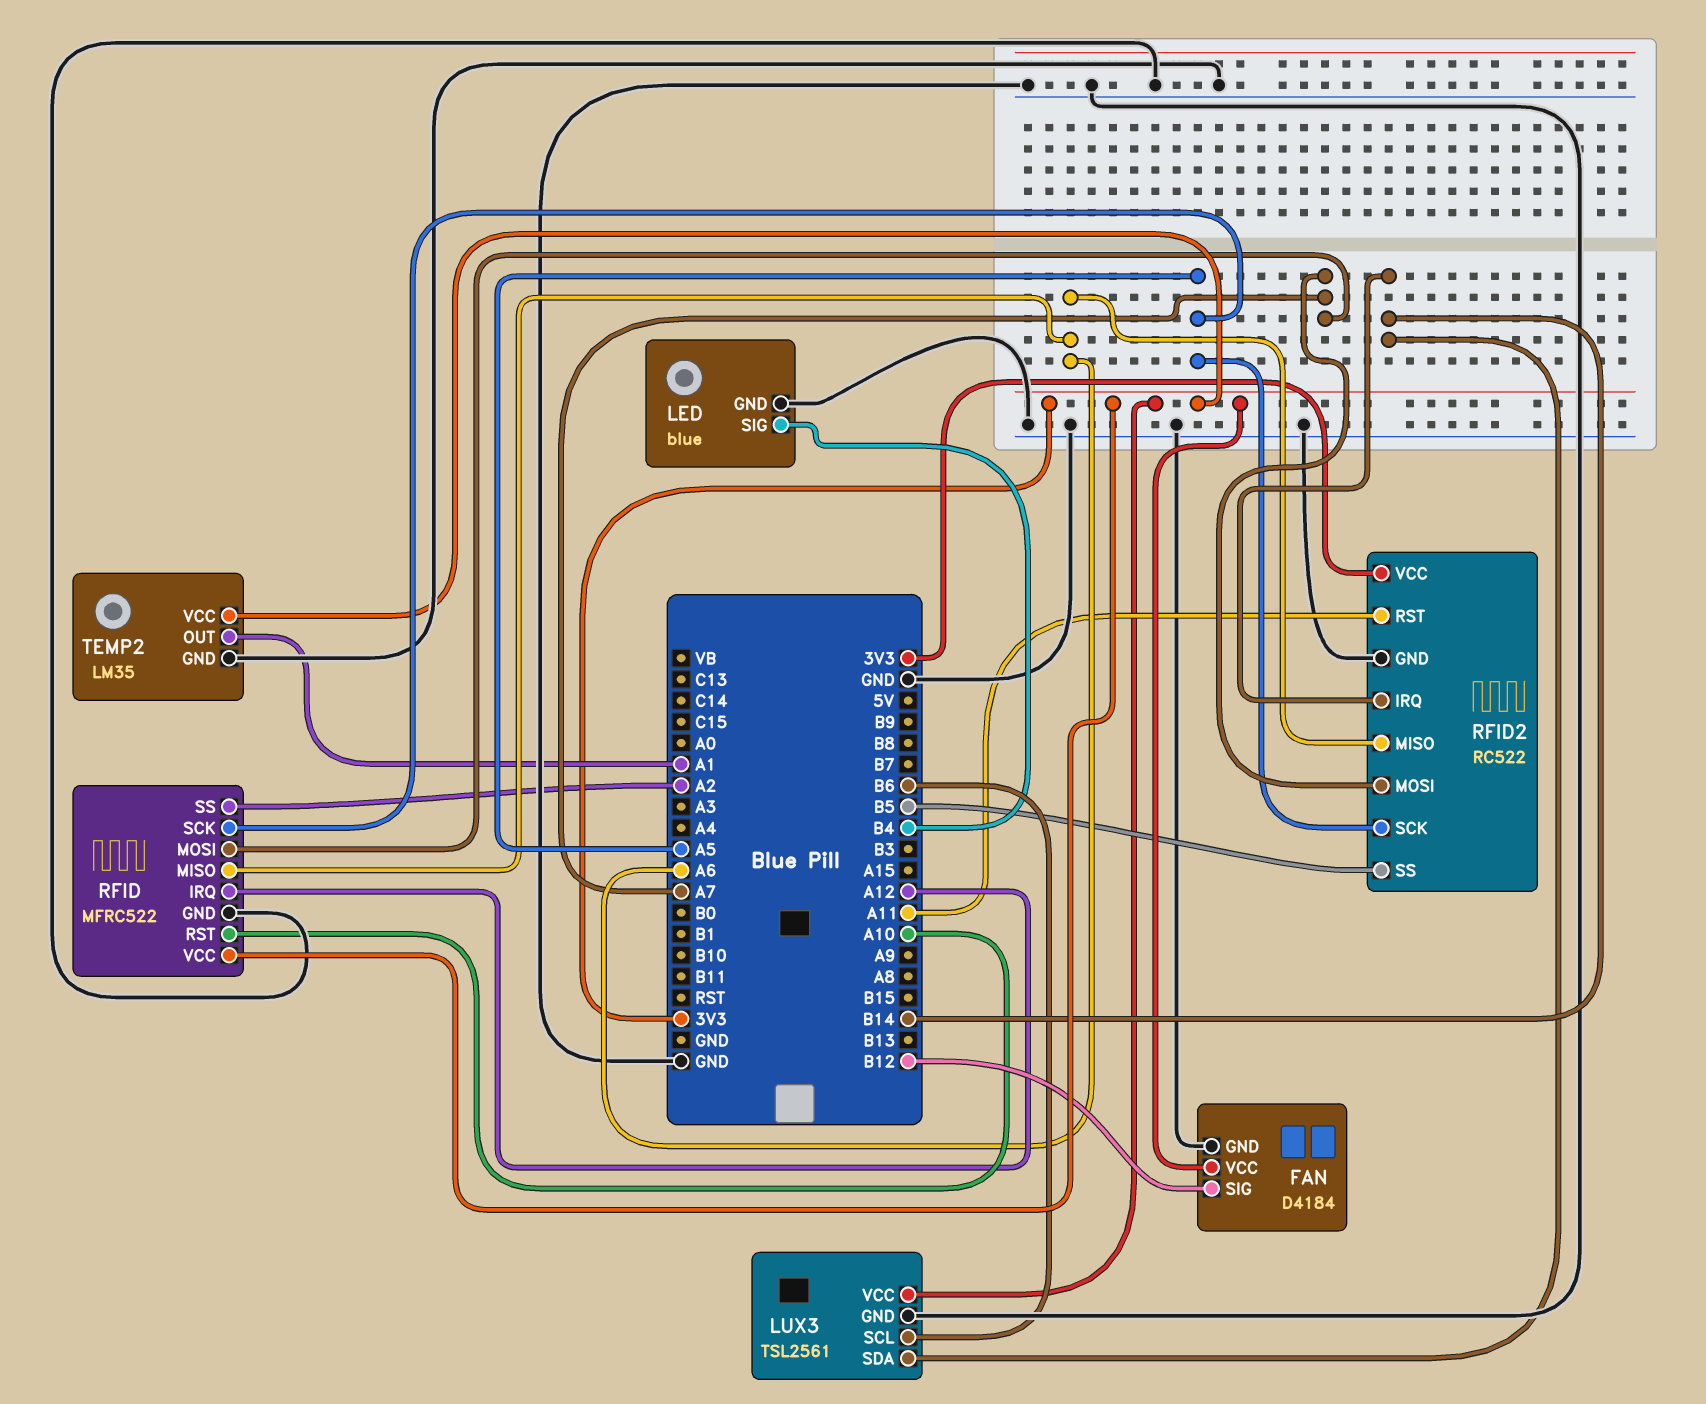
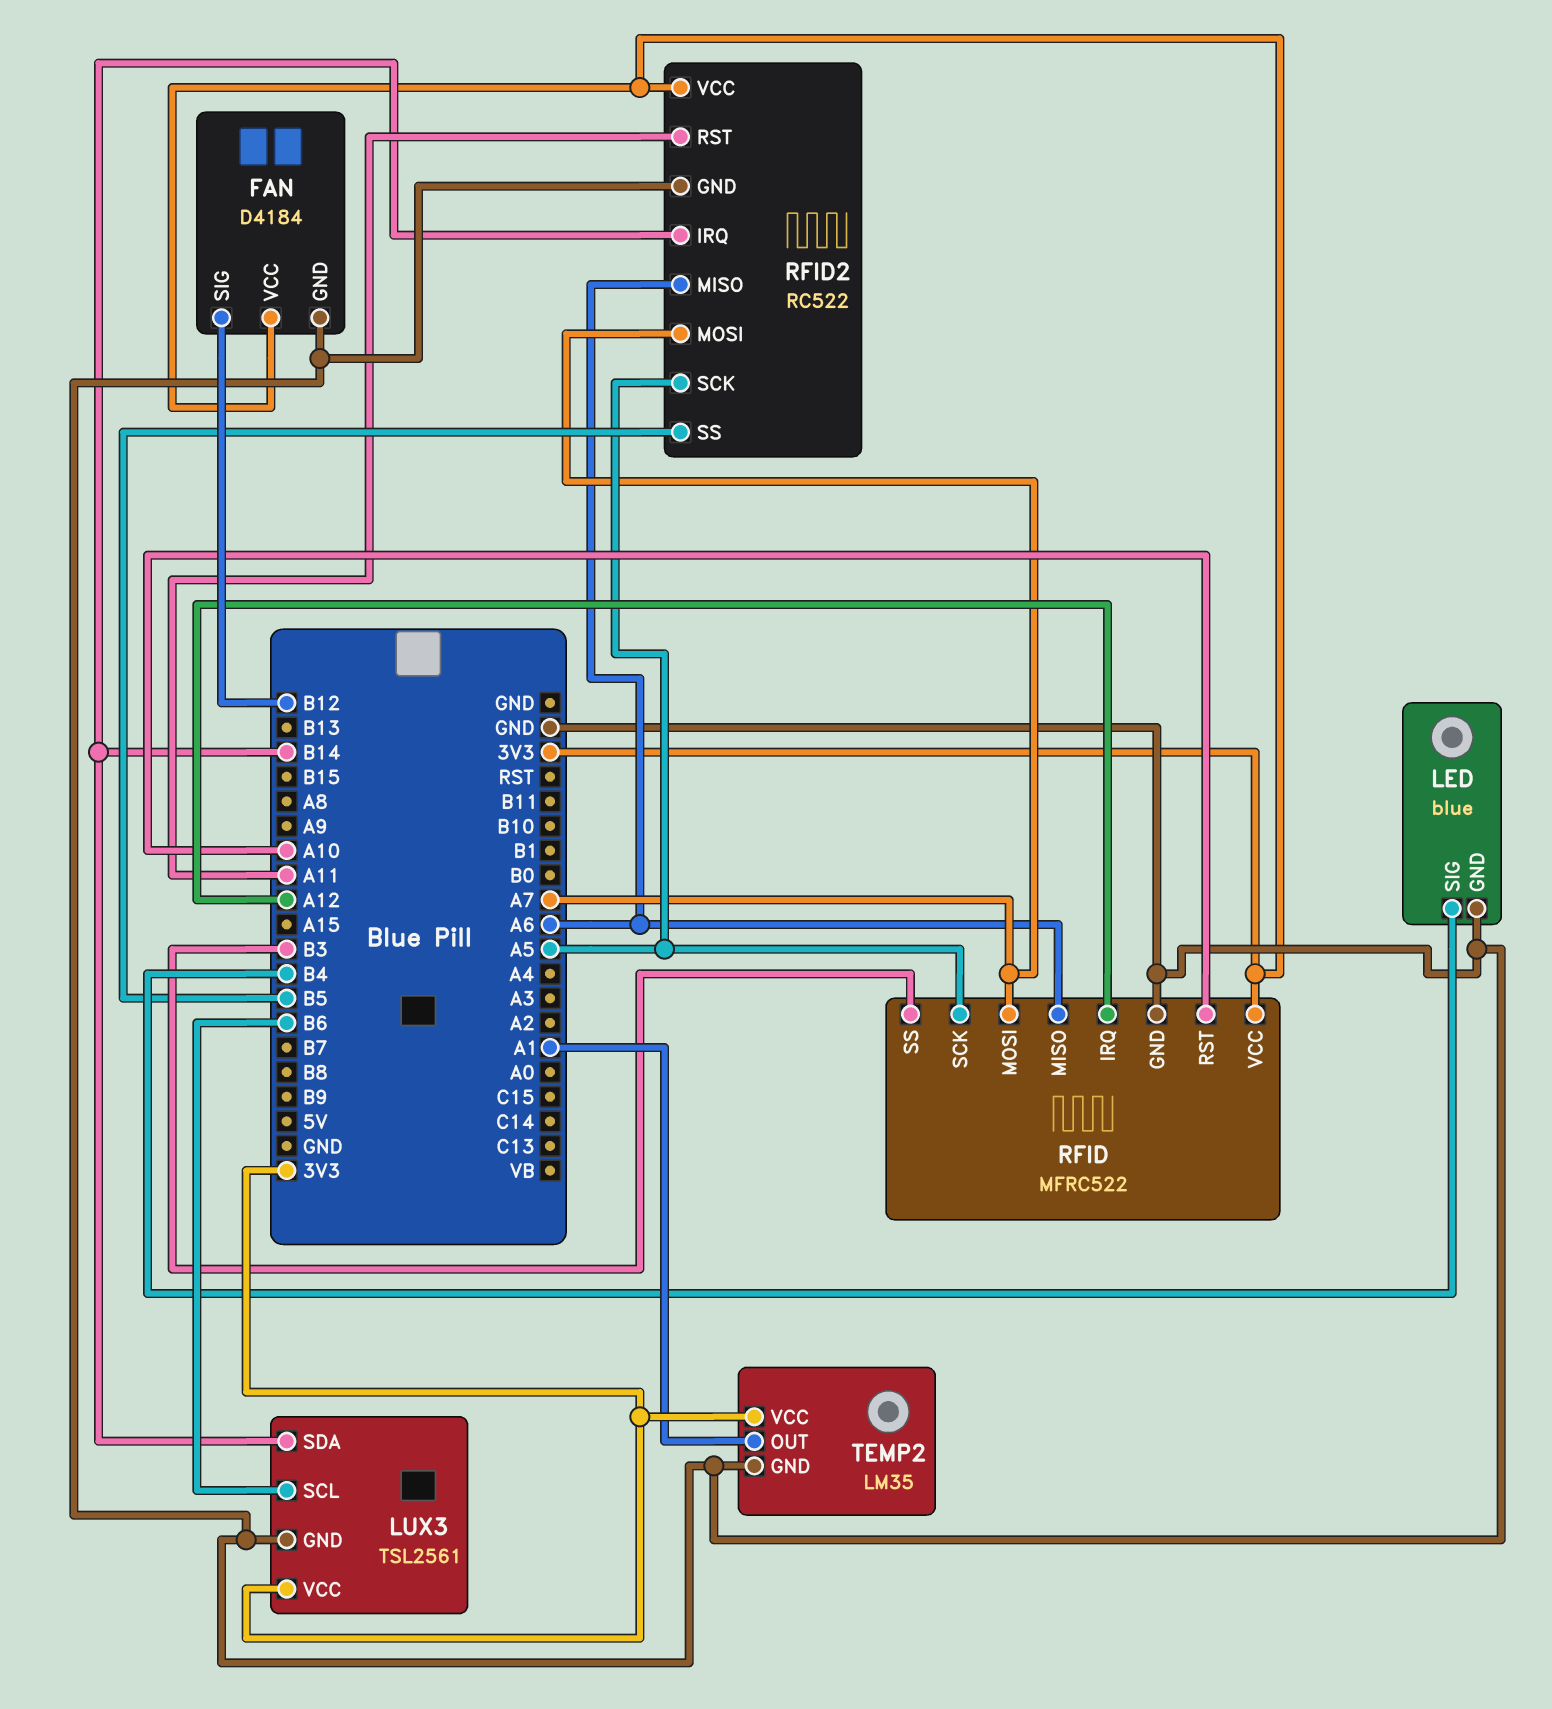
RFID pin SS: A2 -> B3

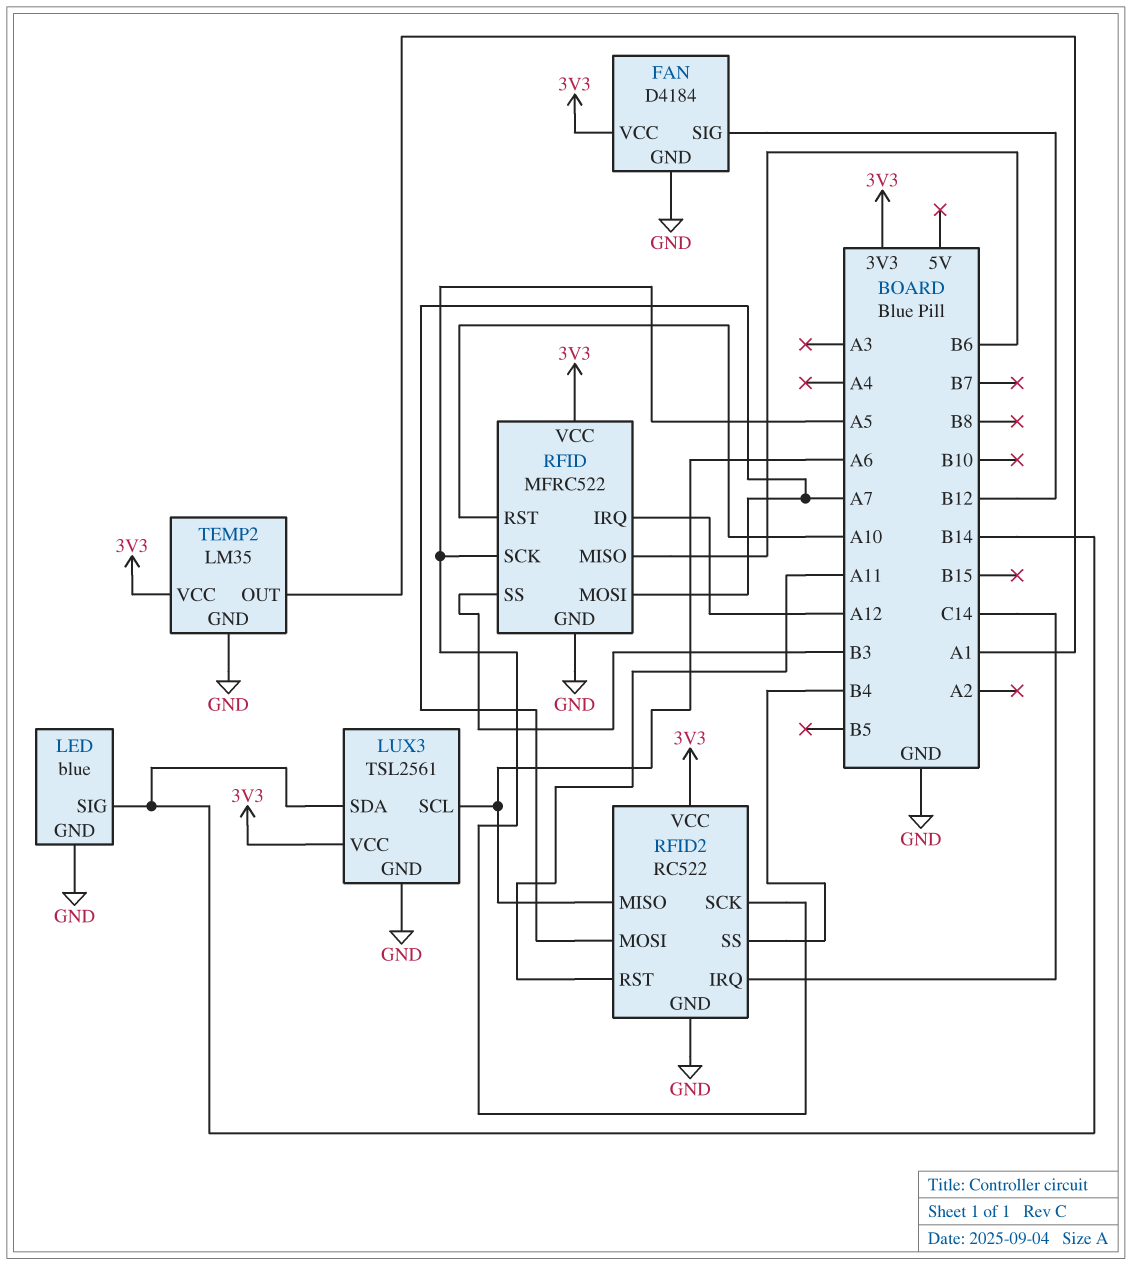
LED pin SIG: B4 -> B14
LUX3 pin SCL: B6 -> A6
RFID pin MISO: A6 -> B6
RFID2 pin IRQ: B14 -> C14
RFID2 pin SS: B5 -> B4

